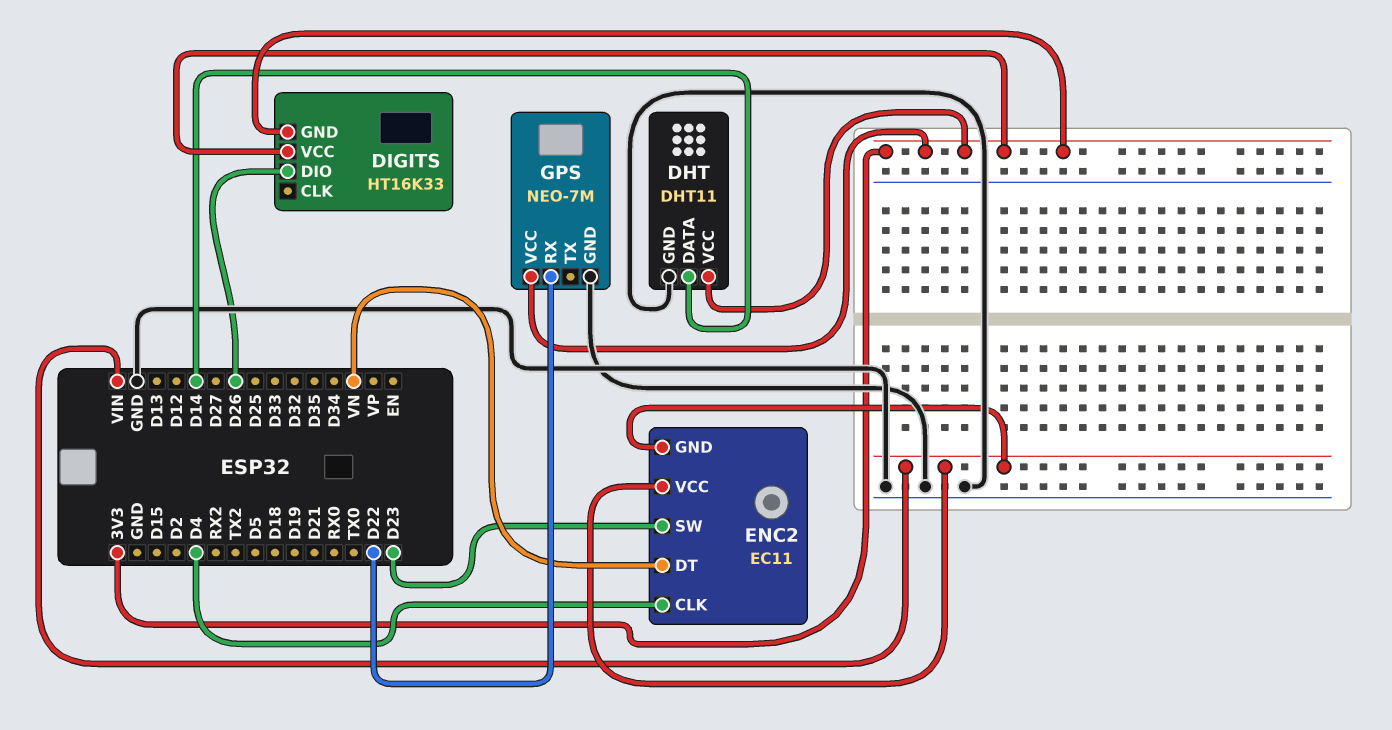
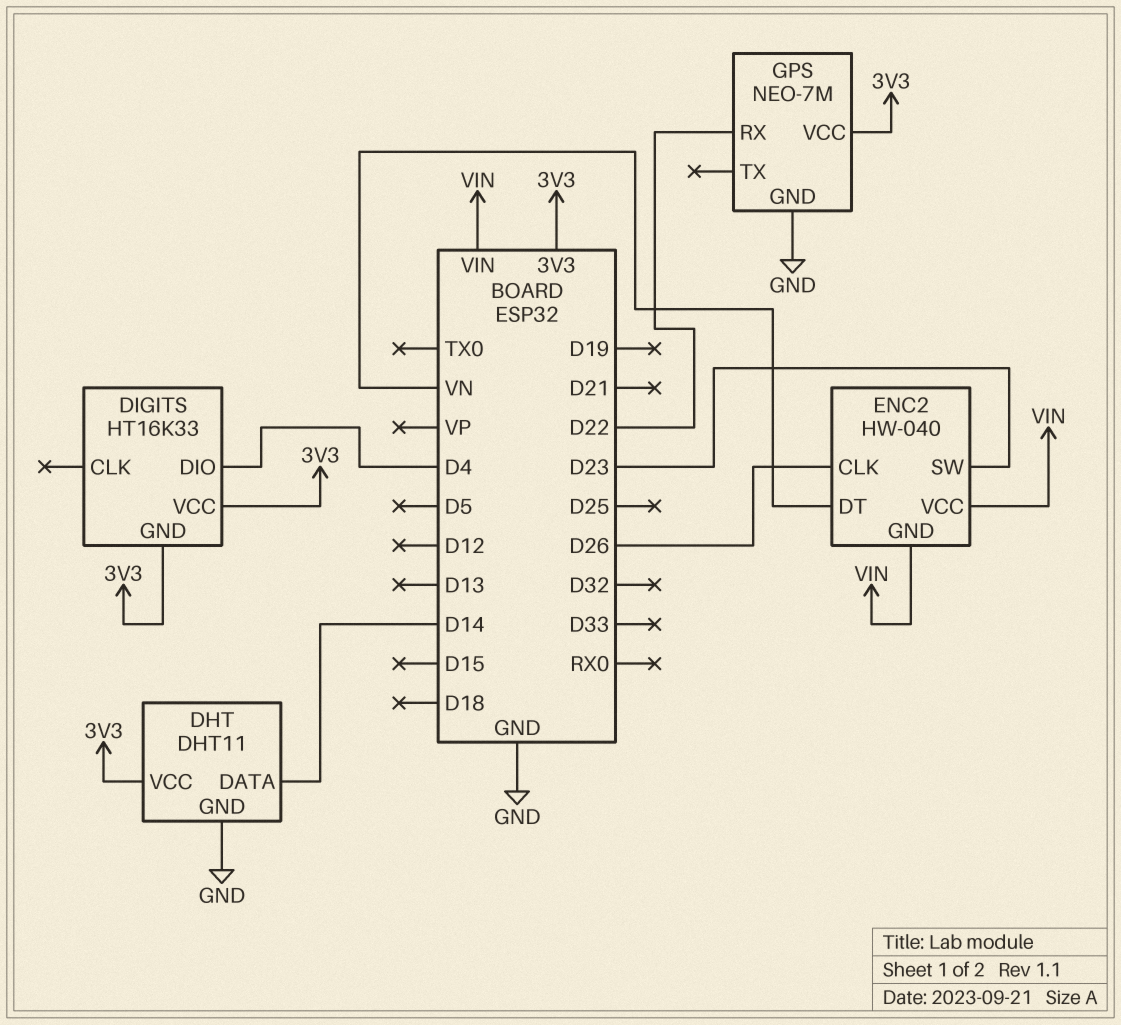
DIGITS pin DIO: D26 -> D4
ENC2: EC11 -> HW-040
ENC2 pin CLK: D4 -> D26

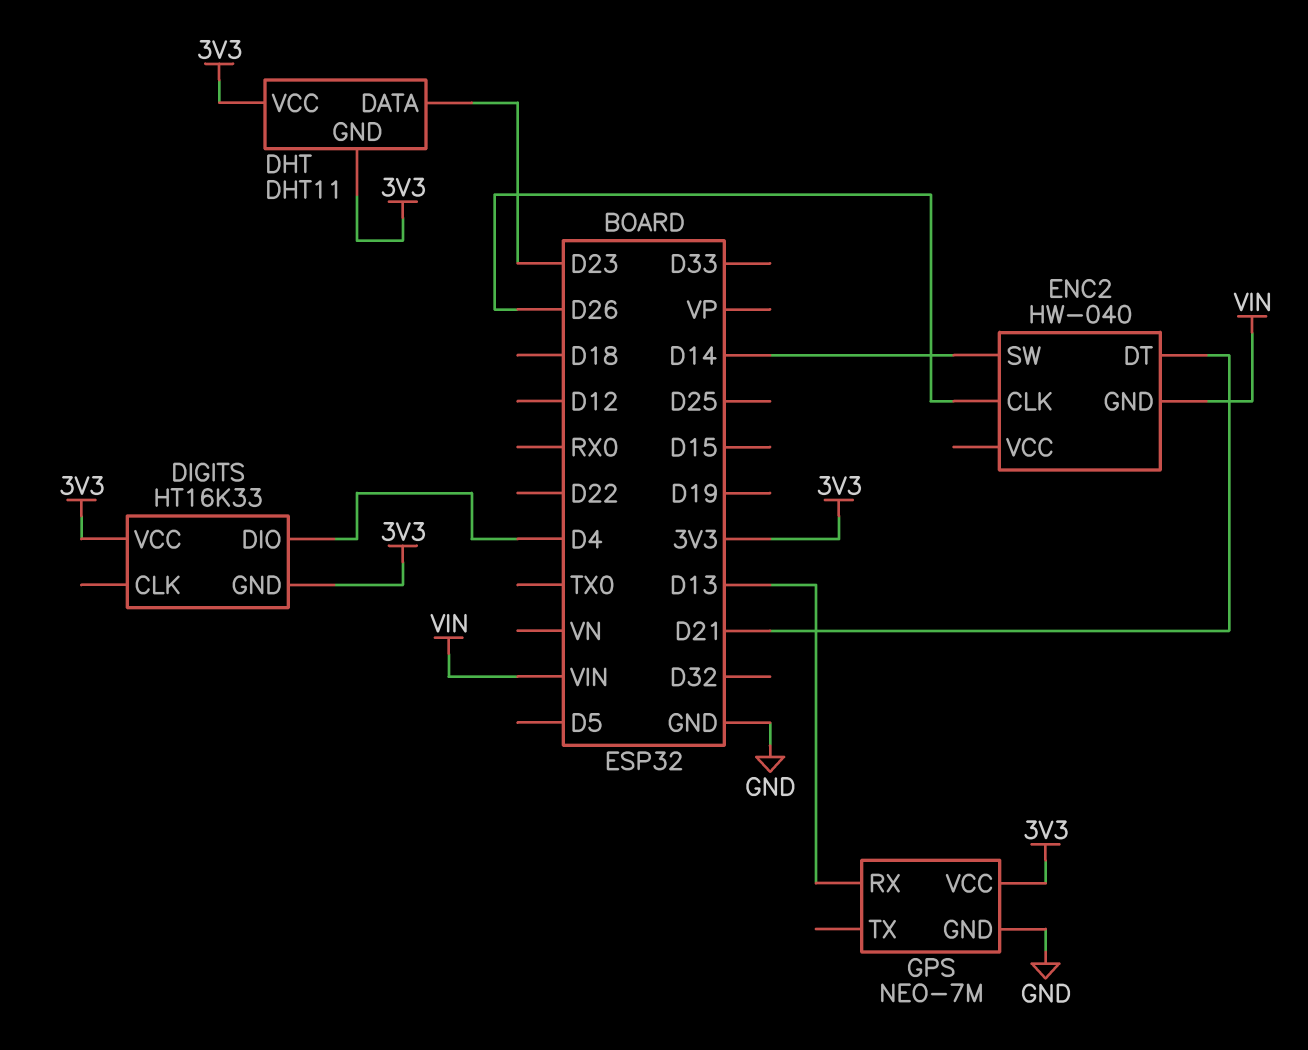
DHT pin DATA: D14 -> D23
DHT pin GND: GND -> 3V3
ENC2 pin DT: VN -> D21
ENC2 pin SW: D23 -> D14
ENC2 pin VCC: VIN -> none
GPS pin RX: D22 -> D13

